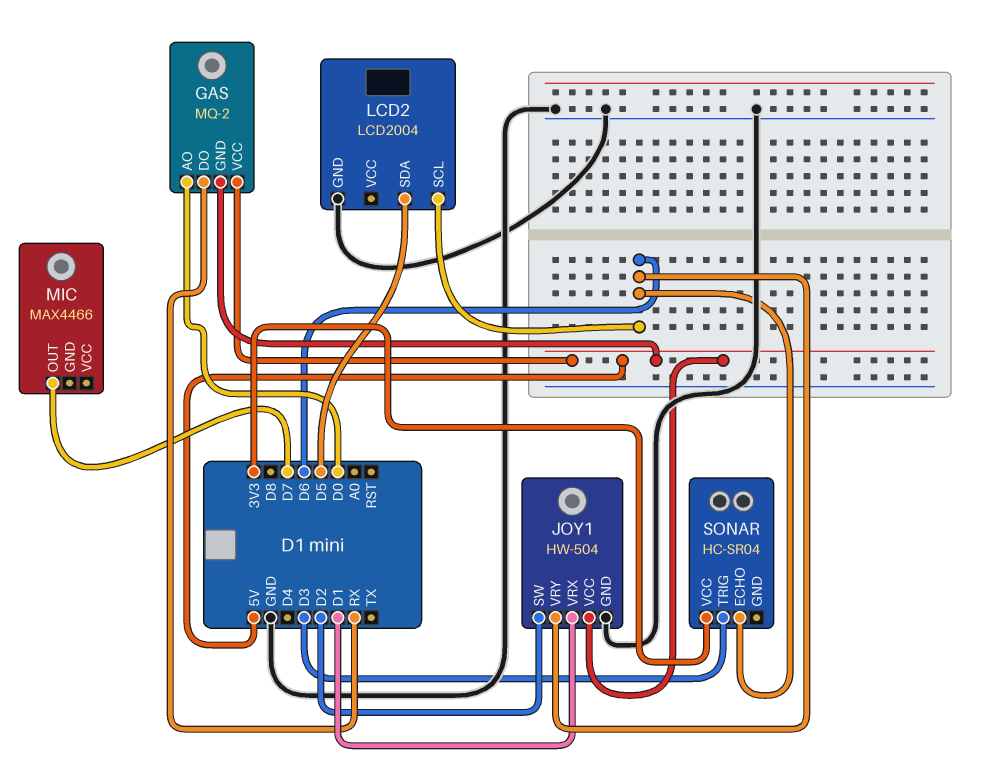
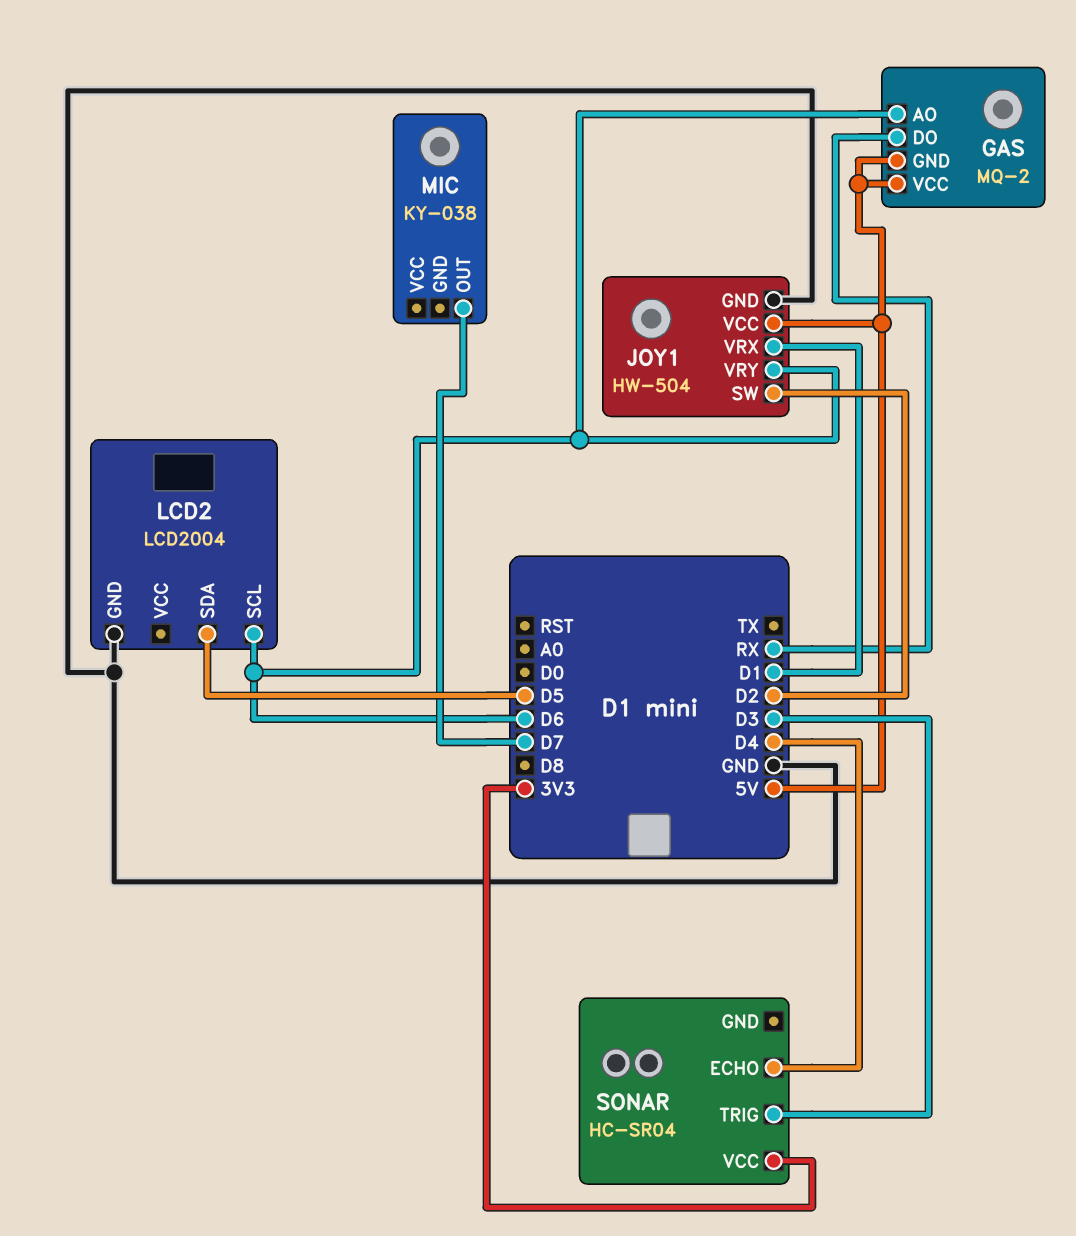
GAS pin AO: D0 -> D6
MIC: MAX4466 -> KY-038
SONAR pin ECHO: D6 -> D4

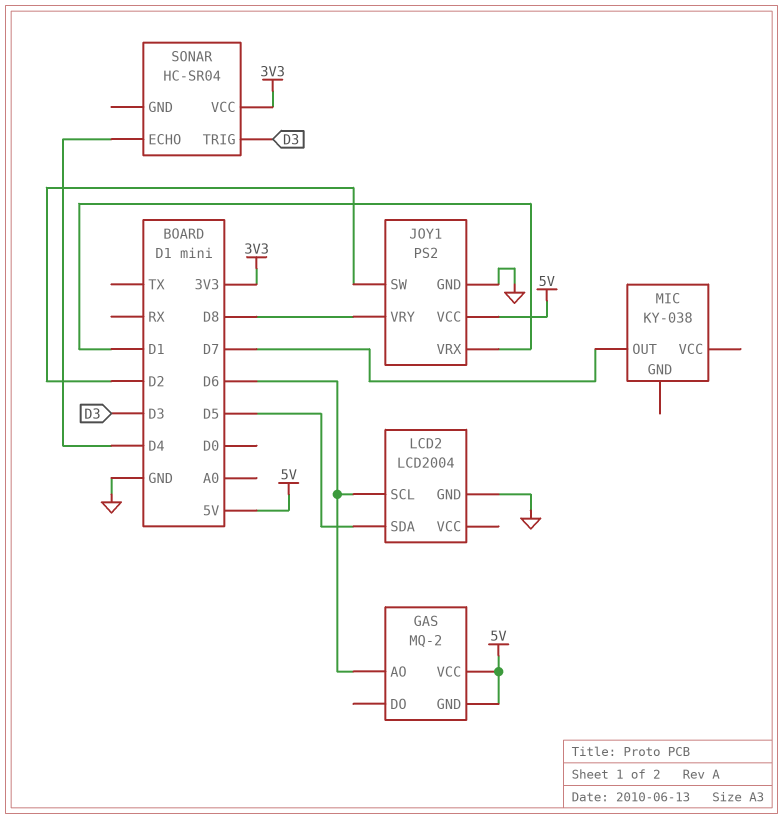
GAS pin DO: RX -> none
JOY1: HW-504 -> PS2
JOY1 pin VRY: D6 -> D8

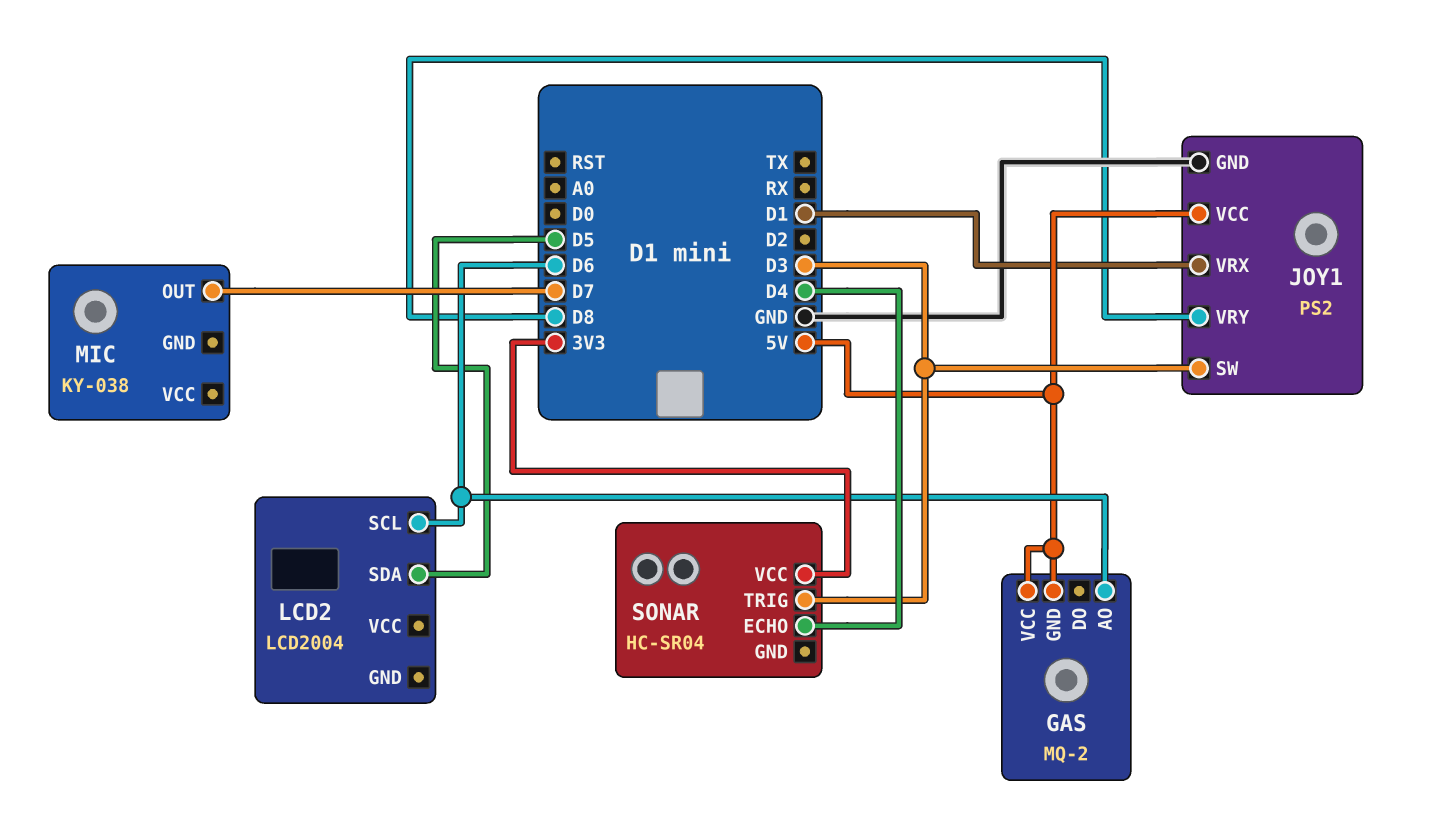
JOY1 pin SW: D2 -> D3
LCD2 pin GND: GND -> none

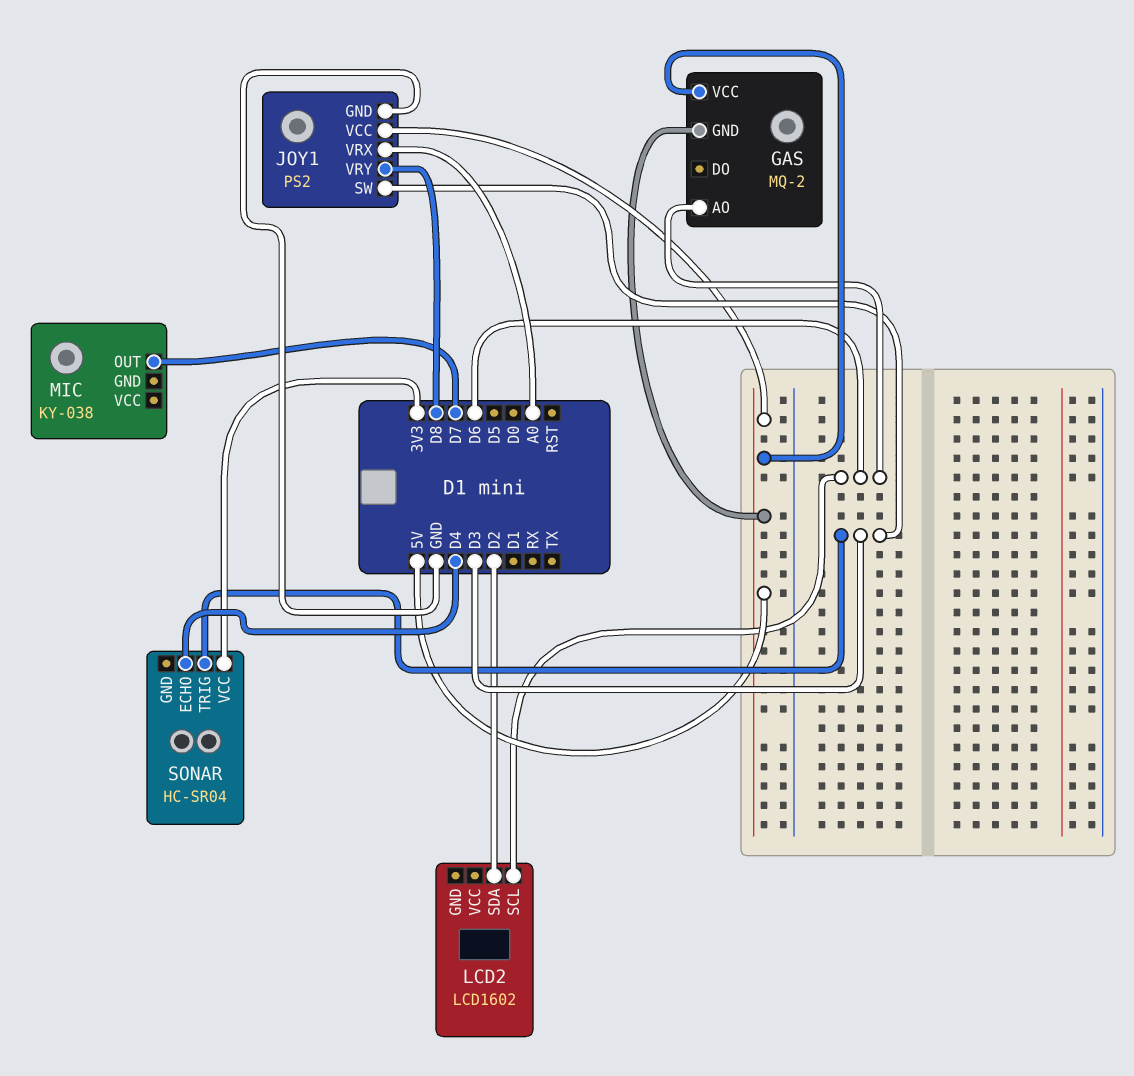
JOY1 pin VRX: D1 -> A0
LCD2: LCD2004 -> LCD1602
LCD2 pin SDA: D5 -> D2

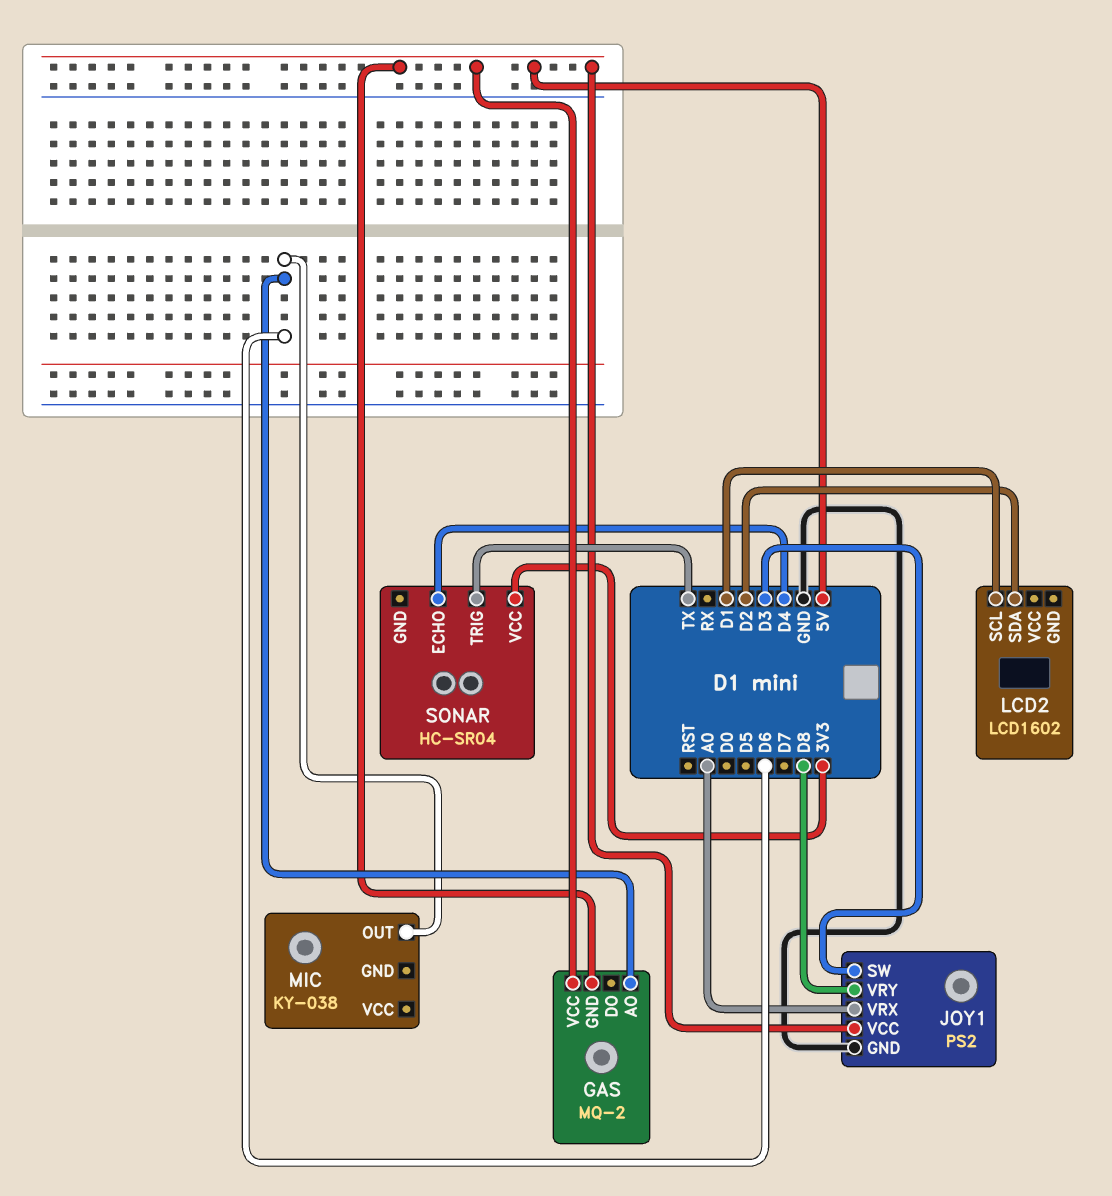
LCD2 pin SCL: D6 -> D1
MIC pin OUT: D7 -> D6
SONAR pin TRIG: D3 -> TX

